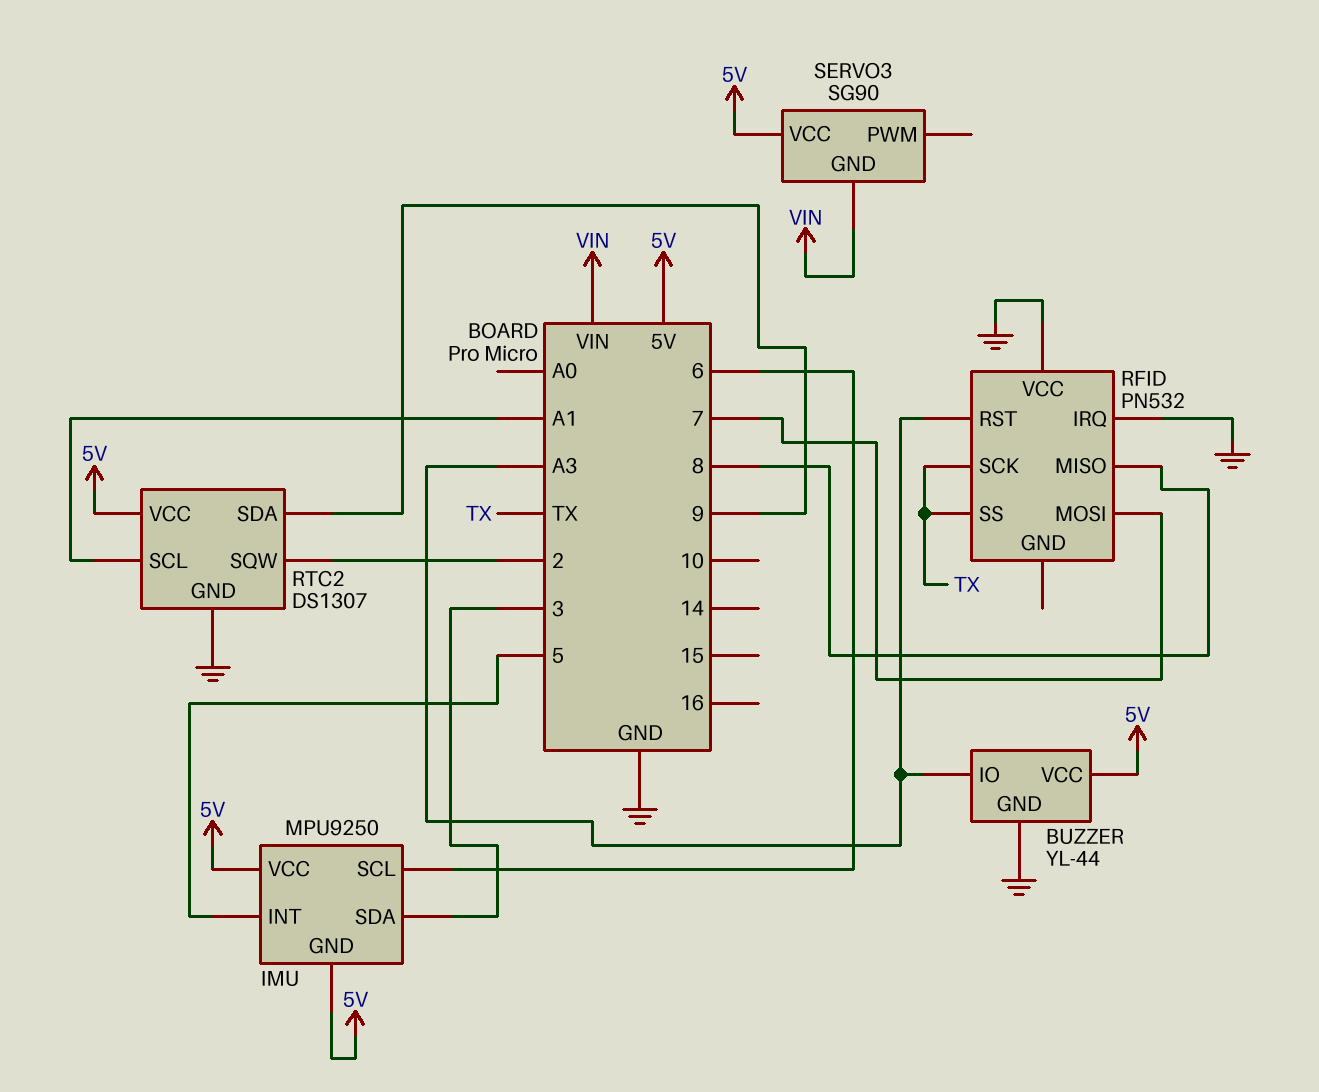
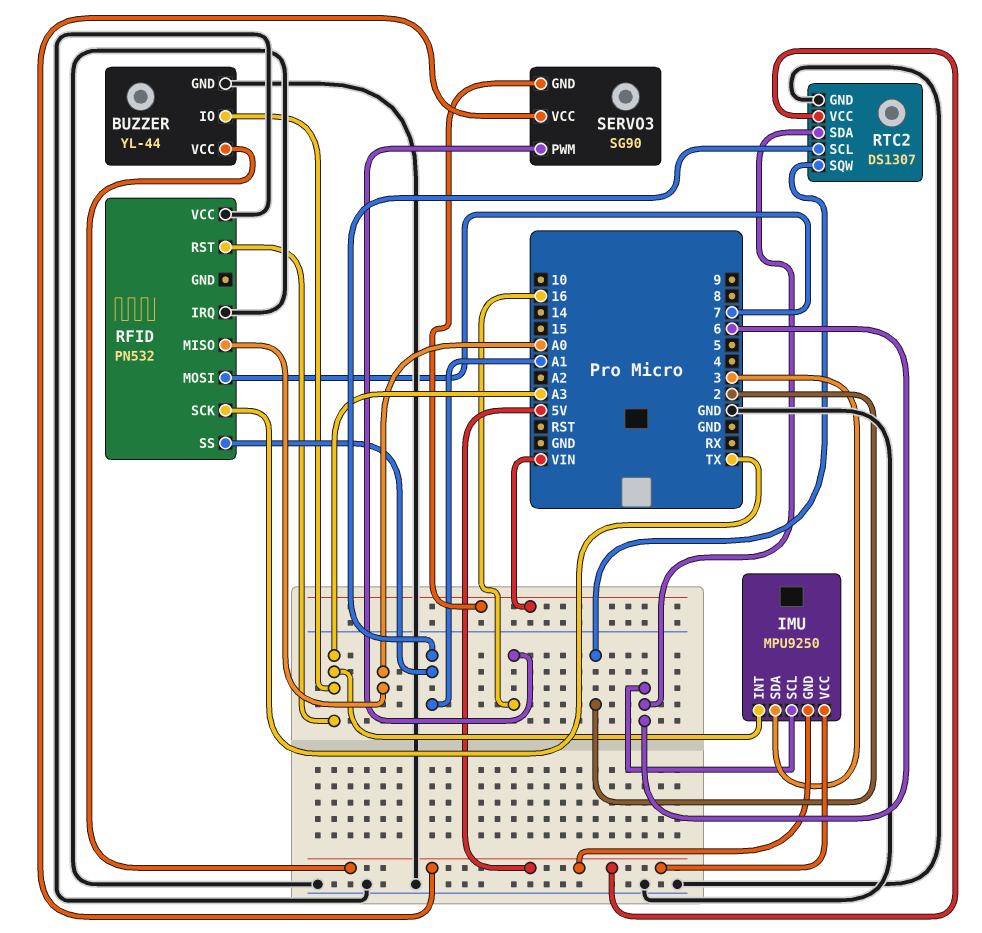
IMU pin INT: 5 -> A3
RFID pin MISO: 8 -> A0
RFID pin SS: TX -> A1
RTC2 pin SDA: 9 -> 6
SERVO3 pin PWM: none -> 16

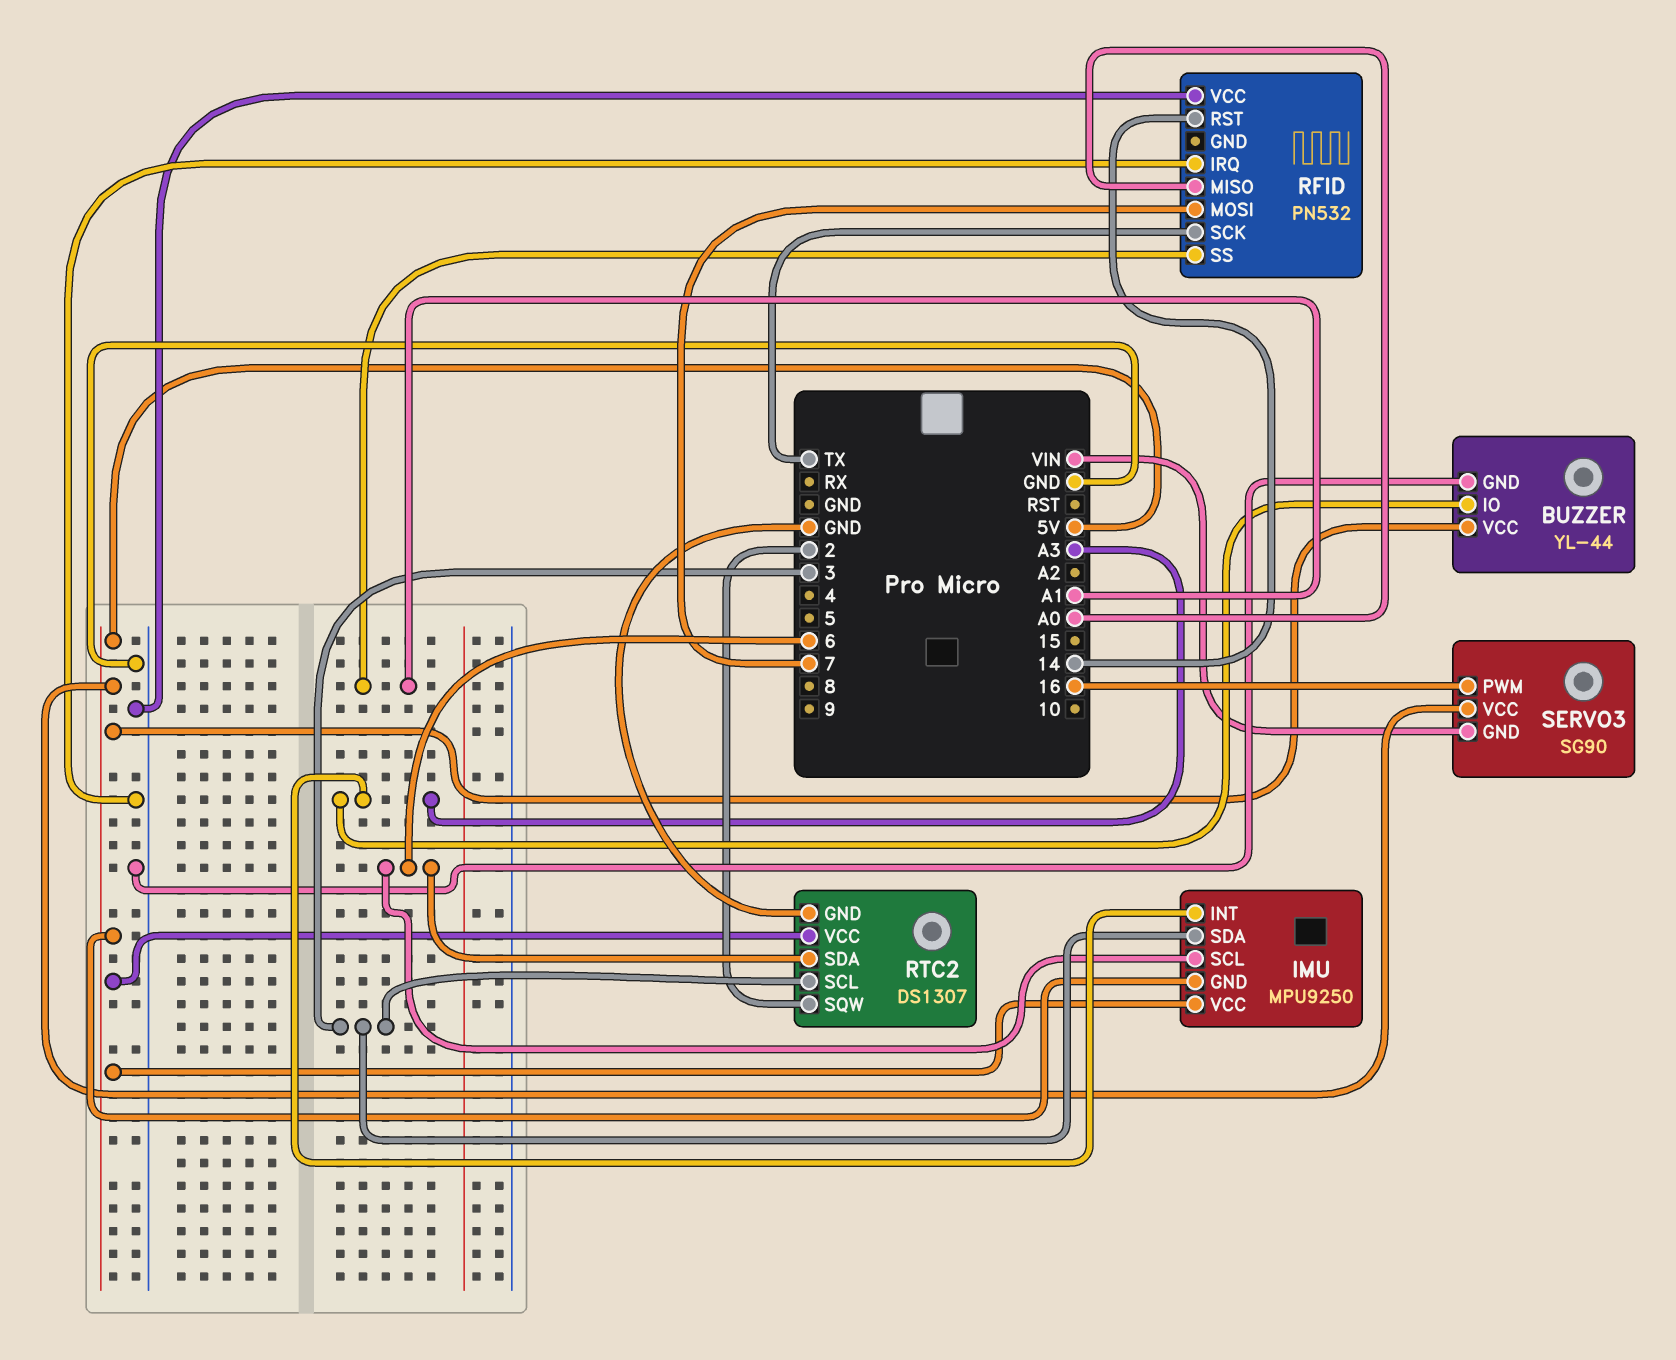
RFID pin RST: A3 -> 14
RTC2 pin SCL: A1 -> 3

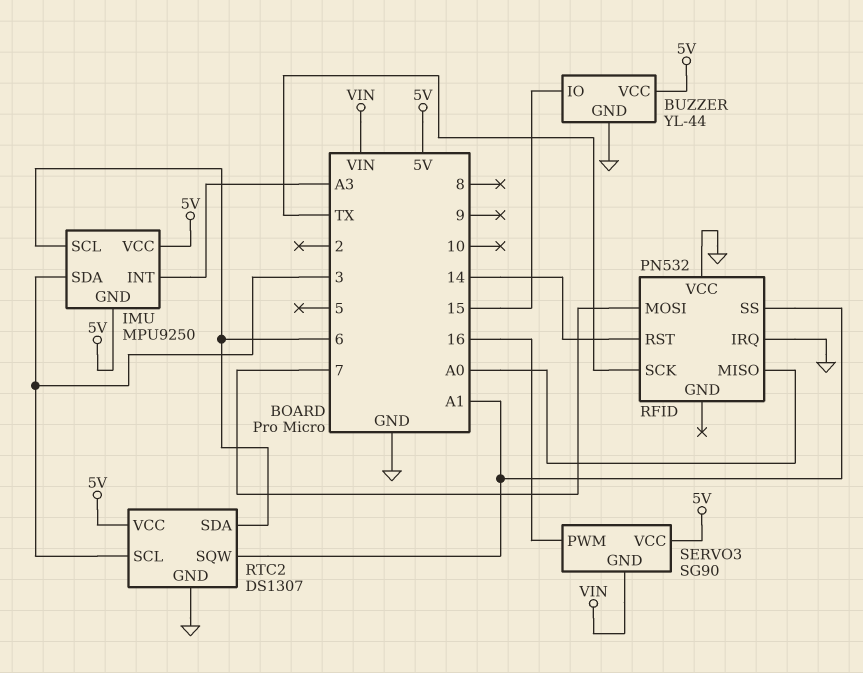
BUZZER pin IO: A3 -> 15
RTC2 pin SQW: 2 -> A1

